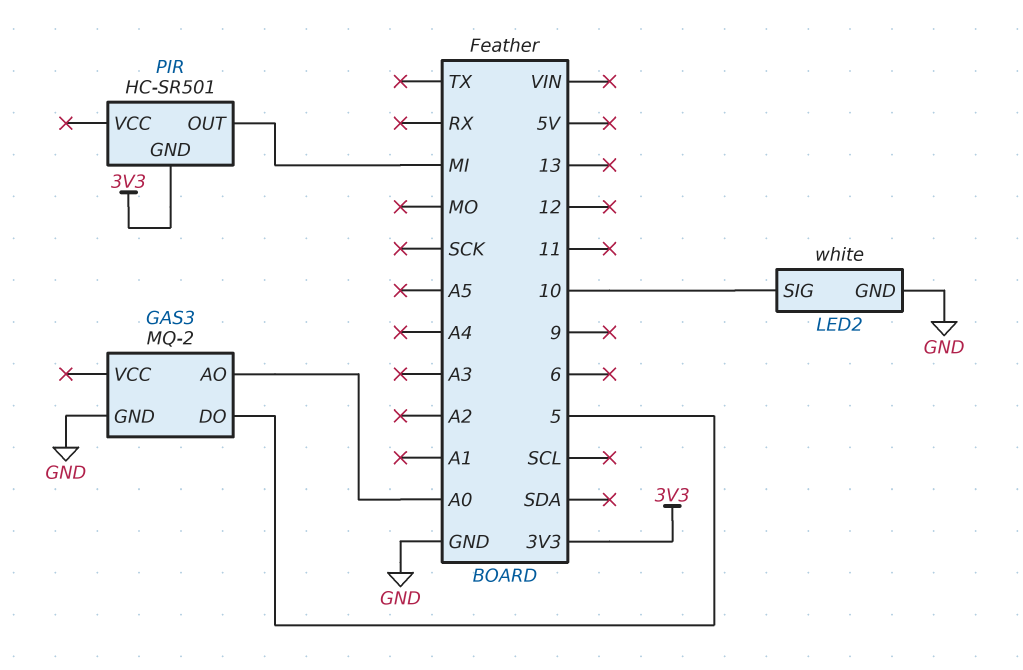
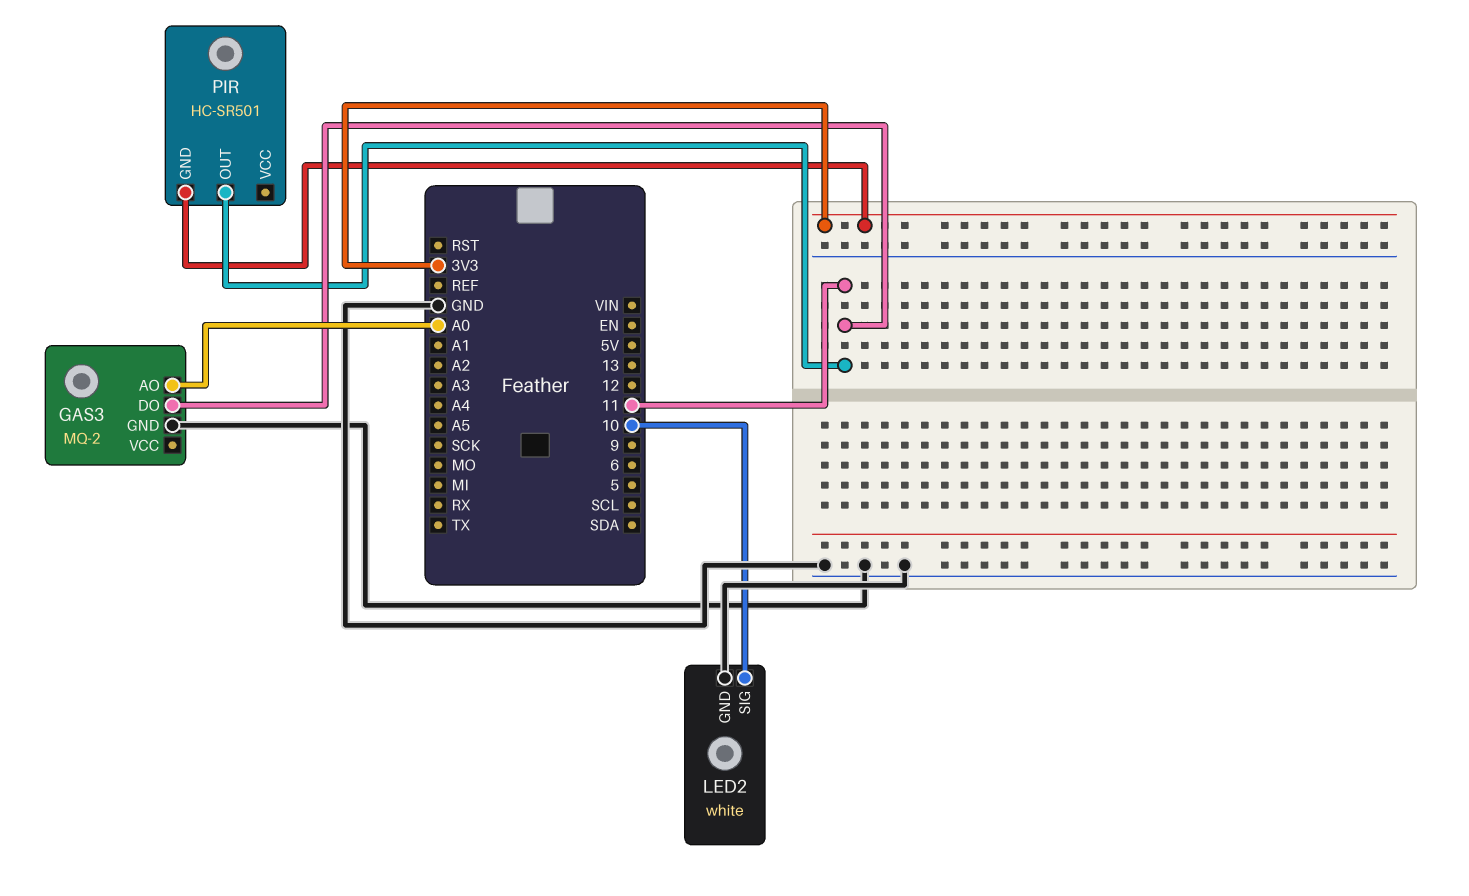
GAS3 pin DO: 5 -> 11
PIR pin OUT: MI -> 11

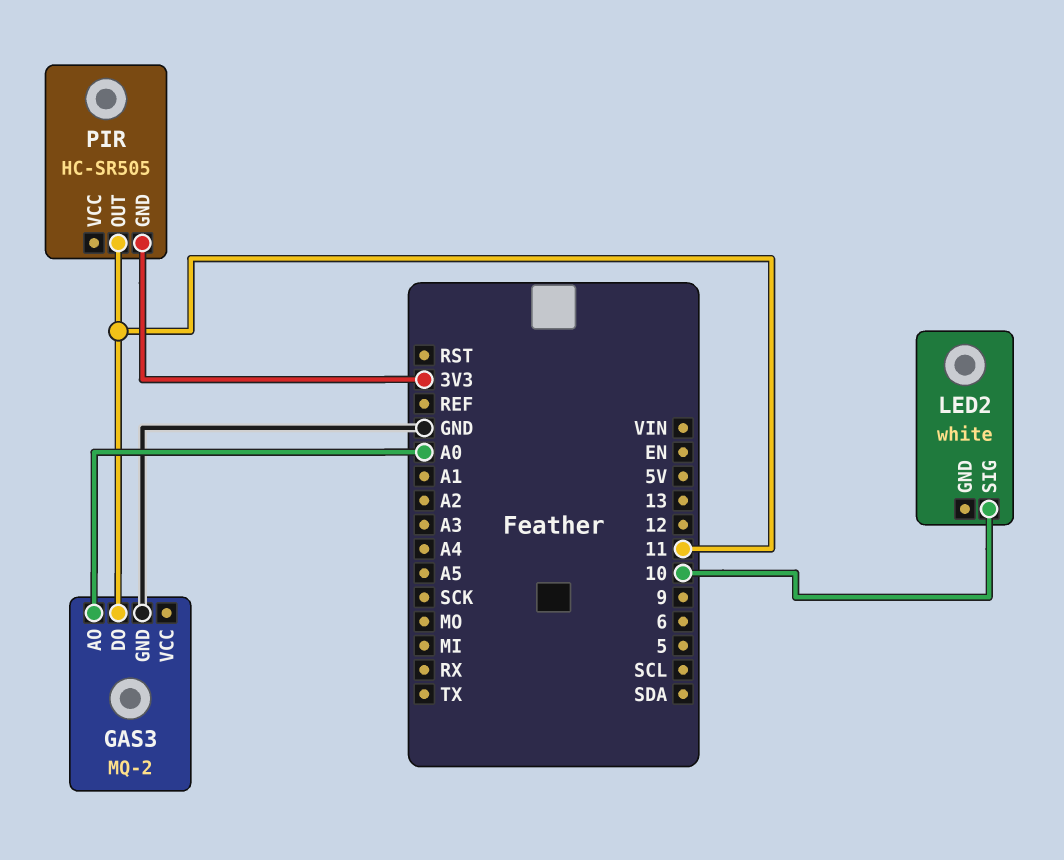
LED2 pin GND: GND -> none
PIR: HC-SR501 -> HC-SR505

